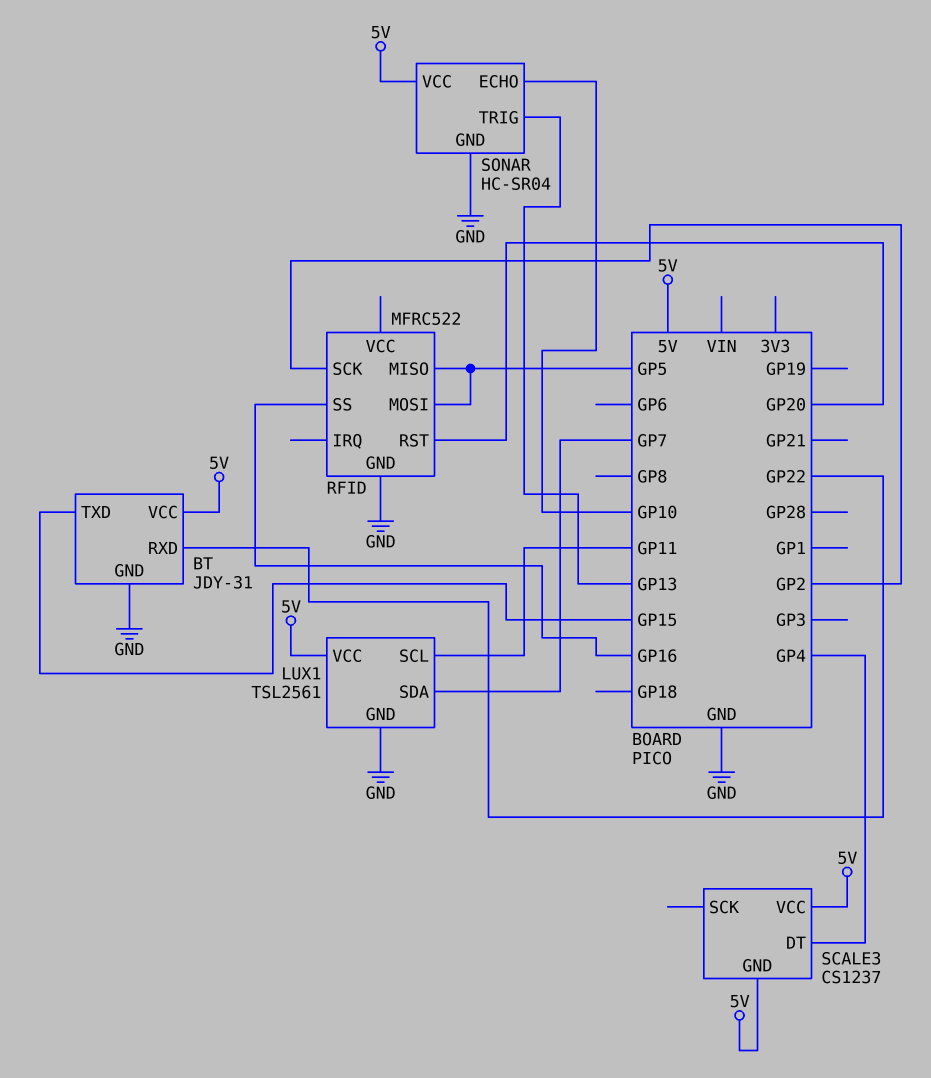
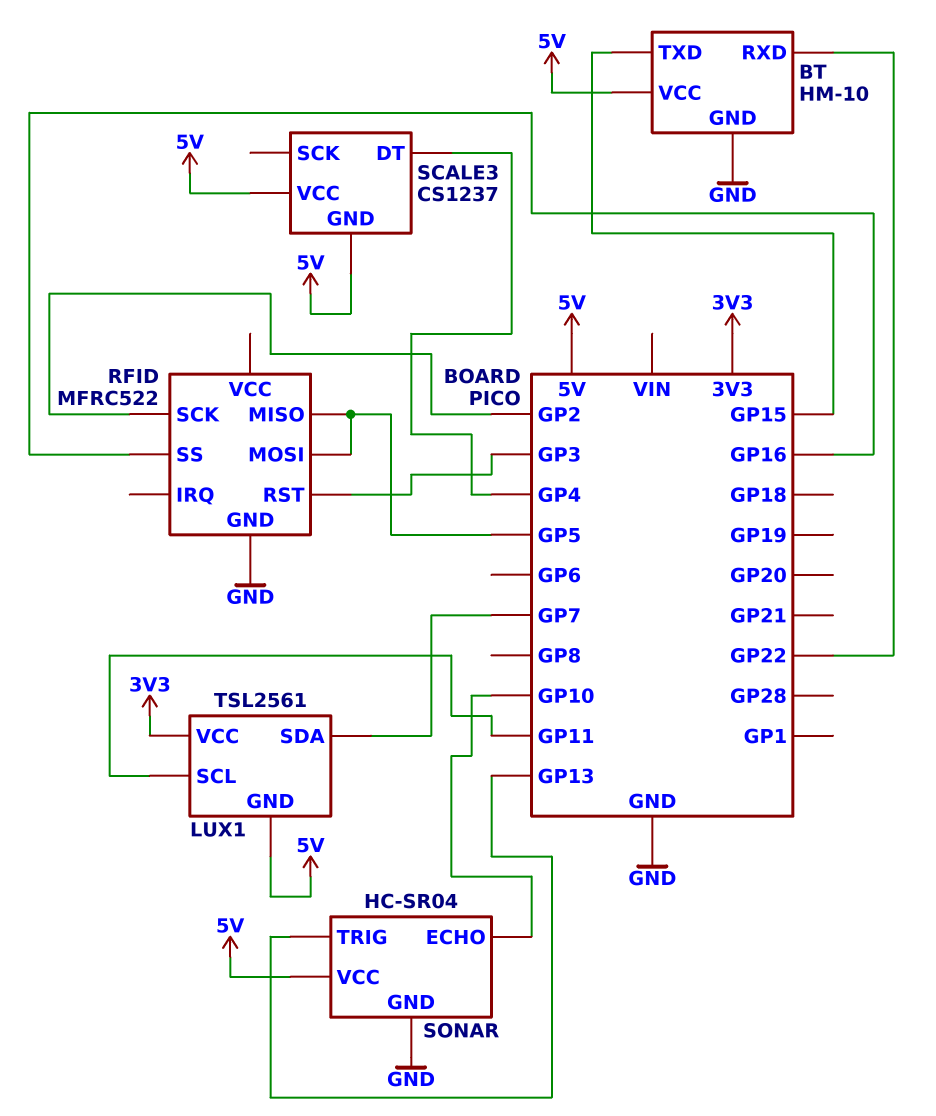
BT: JDY-31 -> HM-10
LUX1 pin GND: GND -> 5V
LUX1 pin VCC: 5V -> 3V3
RFID pin RST: GP20 -> GP3

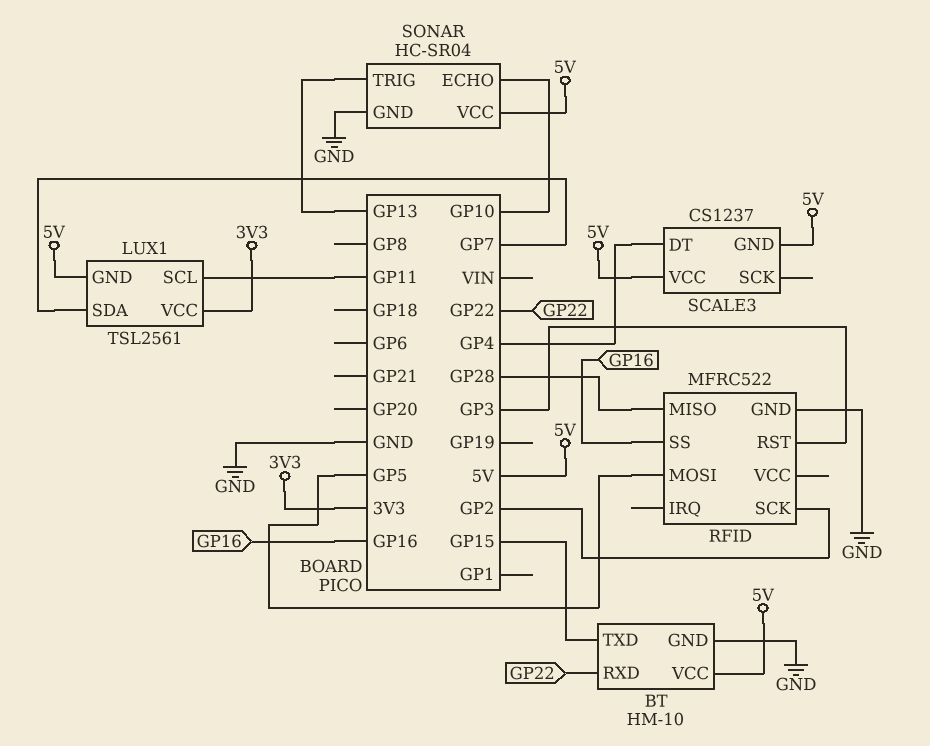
RFID pin MISO: GP5 -> GP28

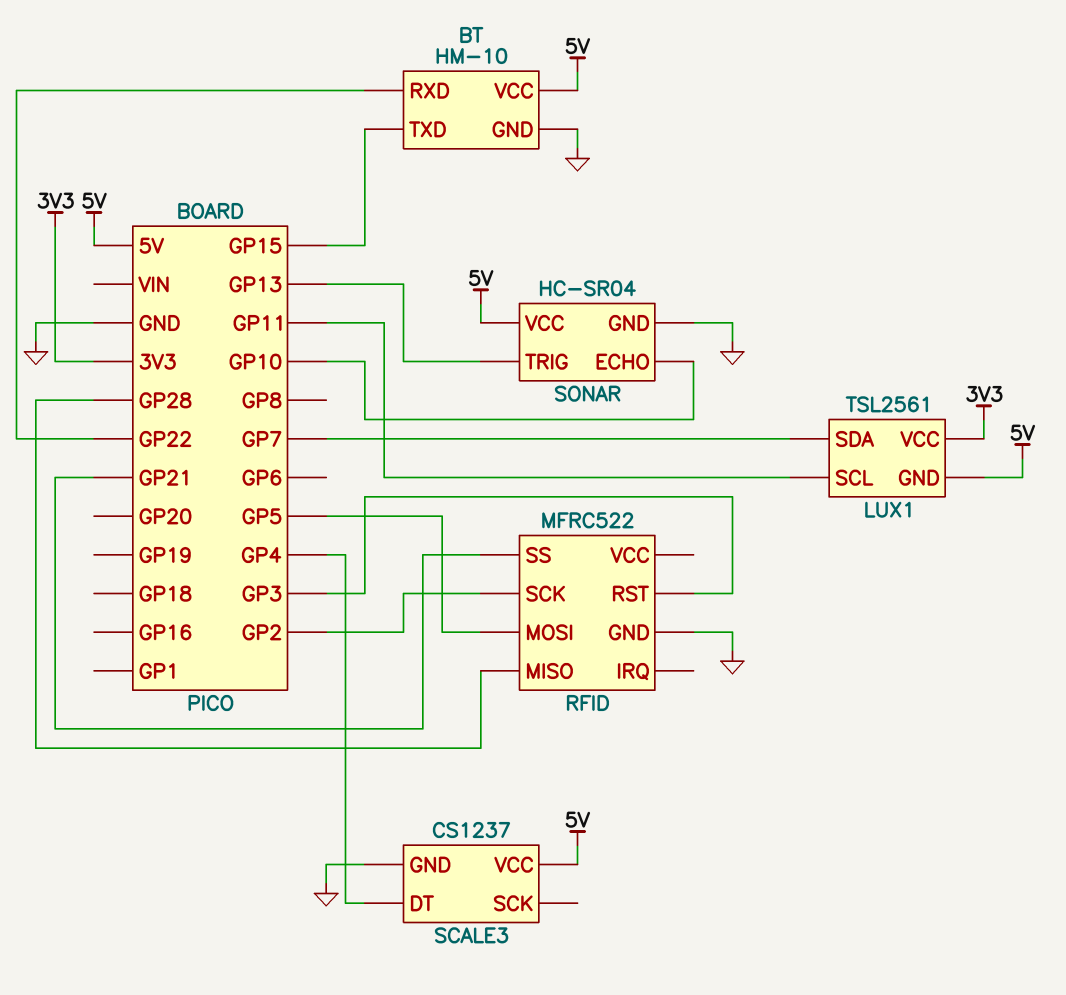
RFID pin SS: GP16 -> GP21
SCALE3 pin GND: 5V -> GND

